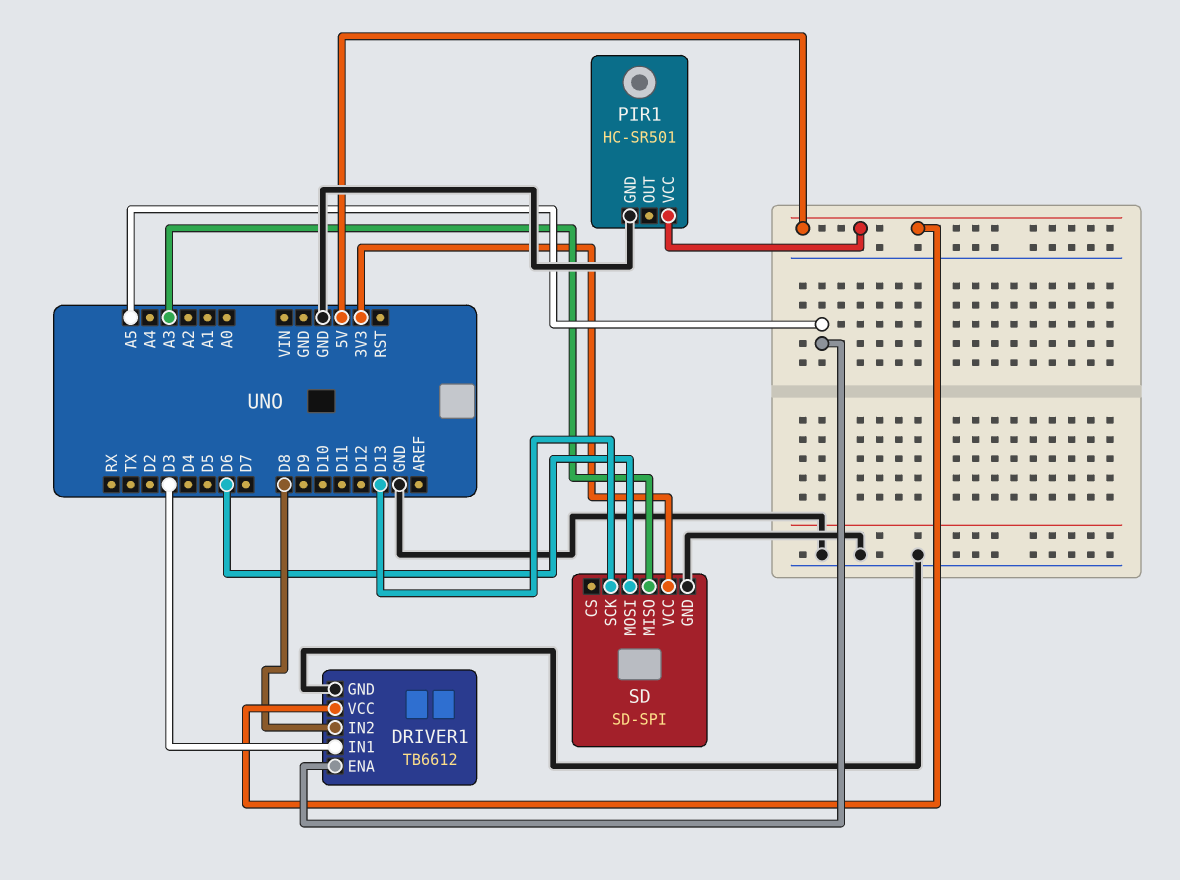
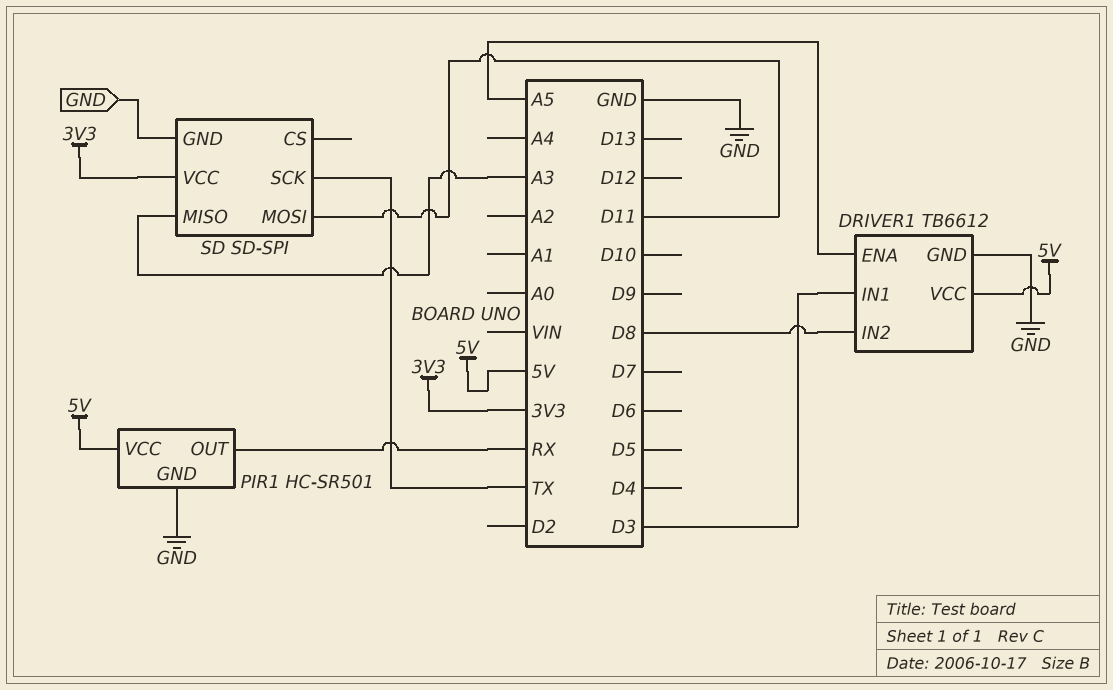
PIR1 pin OUT: none -> RX
SD pin MOSI: D6 -> D11
SD pin SCK: D13 -> TX

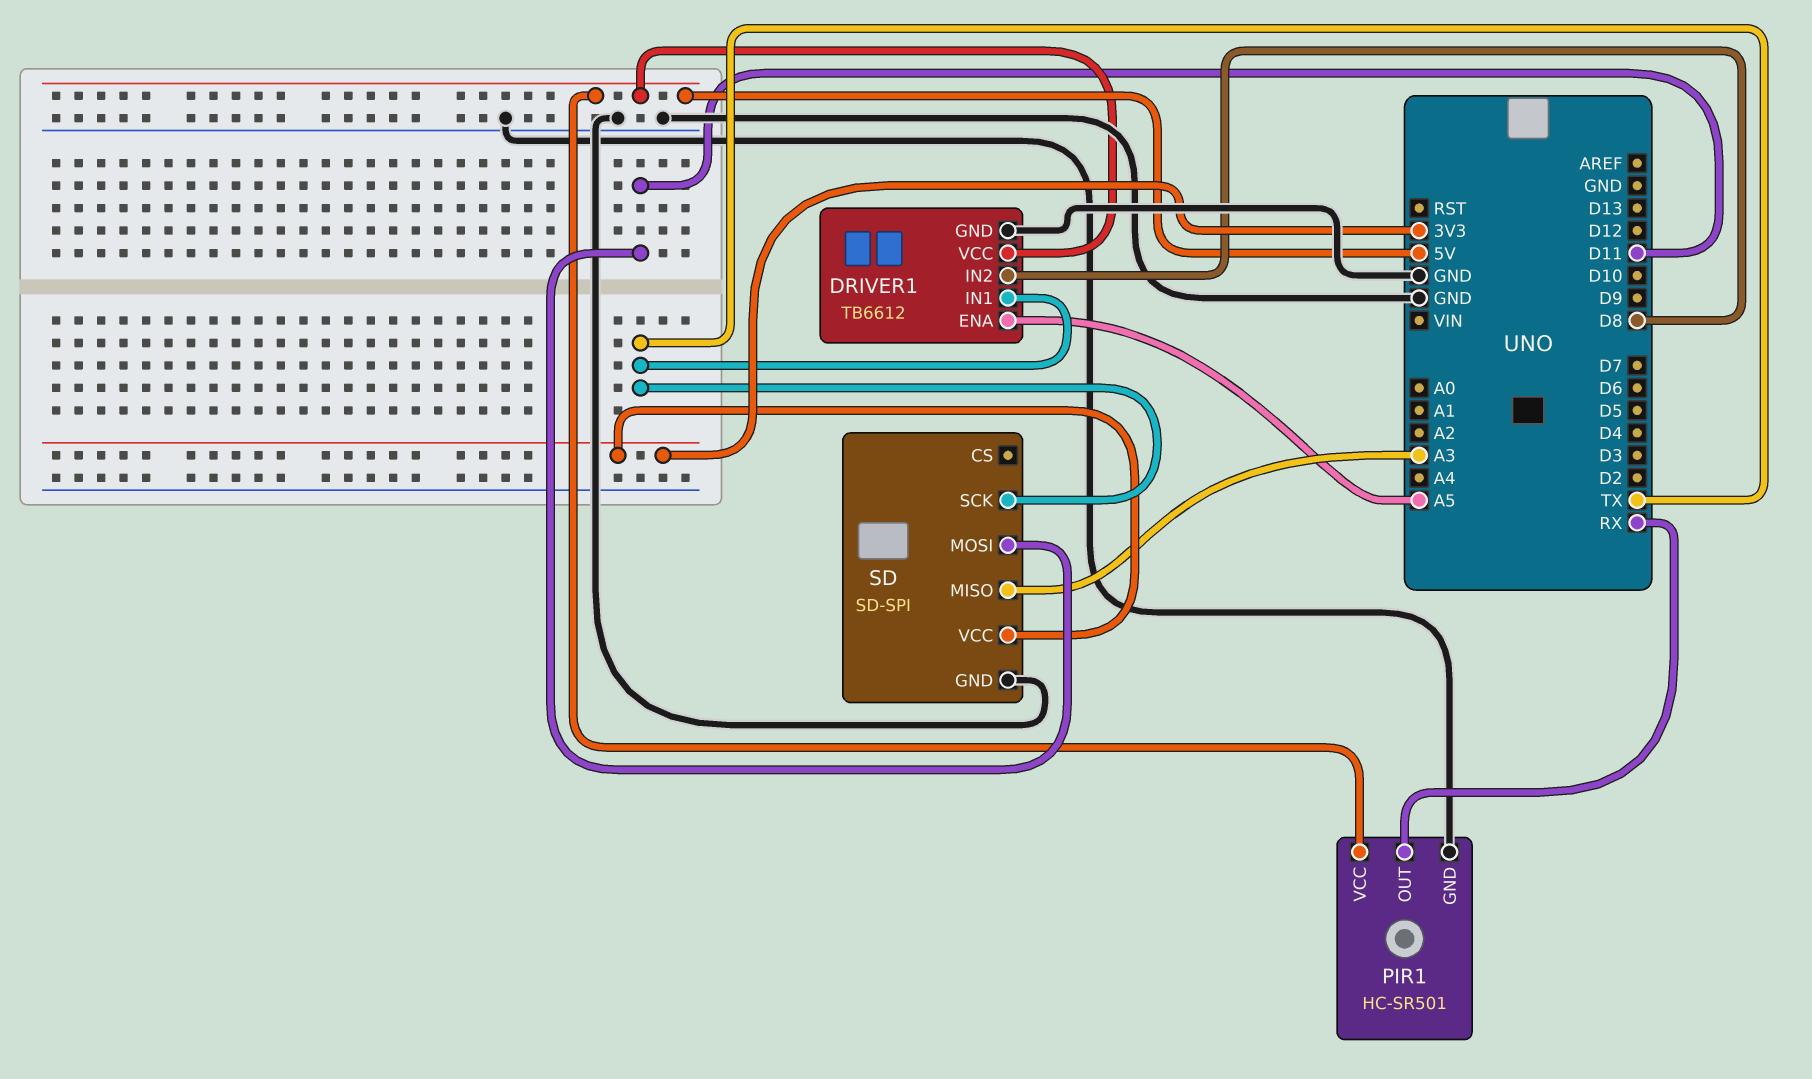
DRIVER1 pin IN1: D3 -> TX

